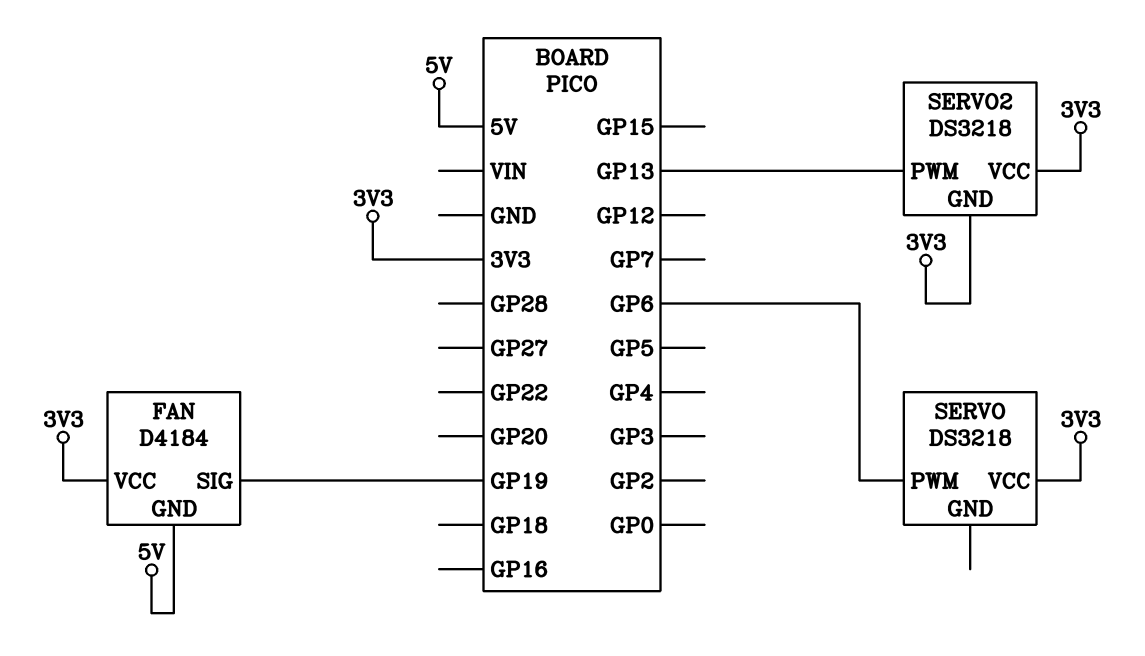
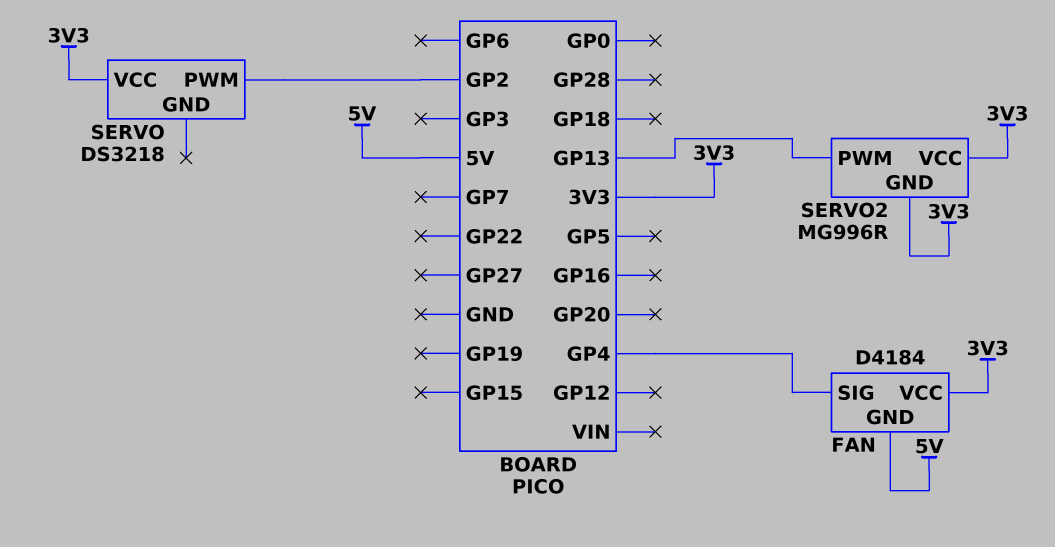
FAN pin SIG: GP19 -> GP4
SERVO pin PWM: GP6 -> GP2
SERVO2: DS3218 -> MG996R

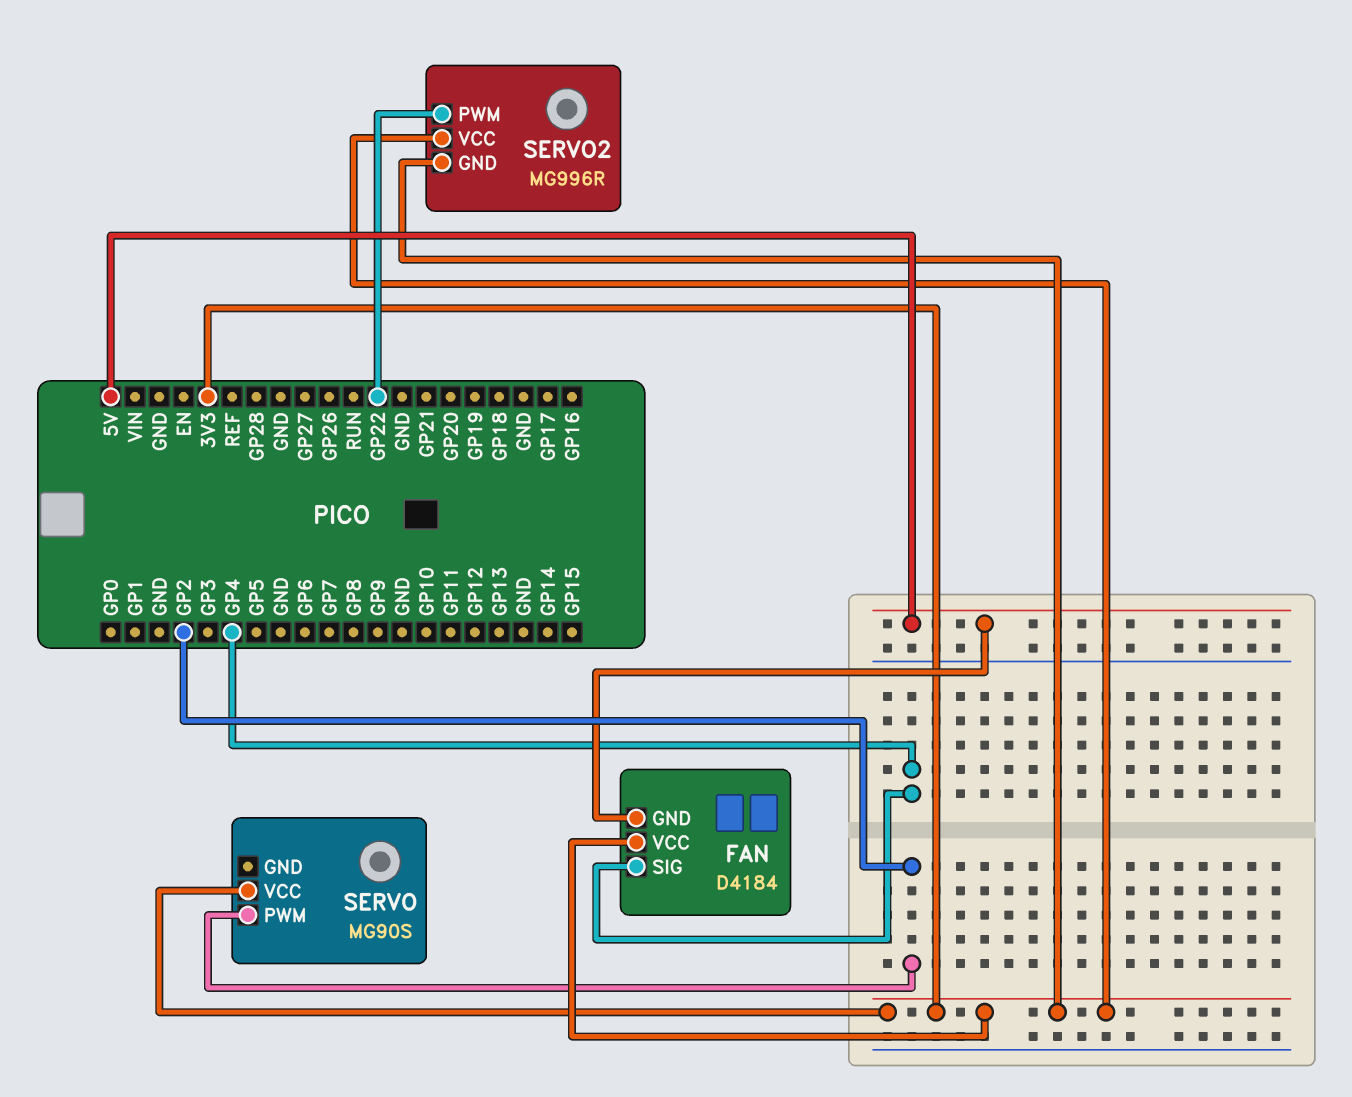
SERVO: DS3218 -> MG90S
SERVO2 pin PWM: GP13 -> GP22

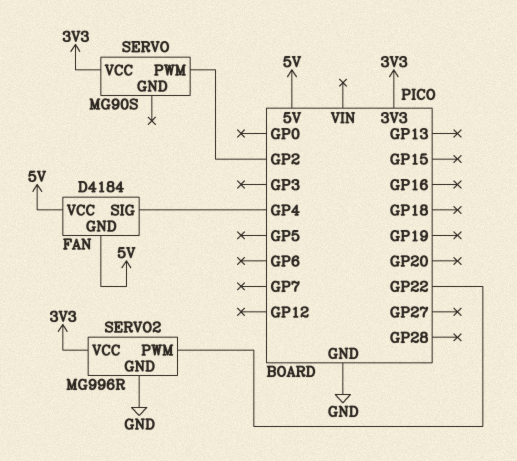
FAN pin VCC: 3V3 -> 5V
SERVO2 pin GND: 3V3 -> GND

